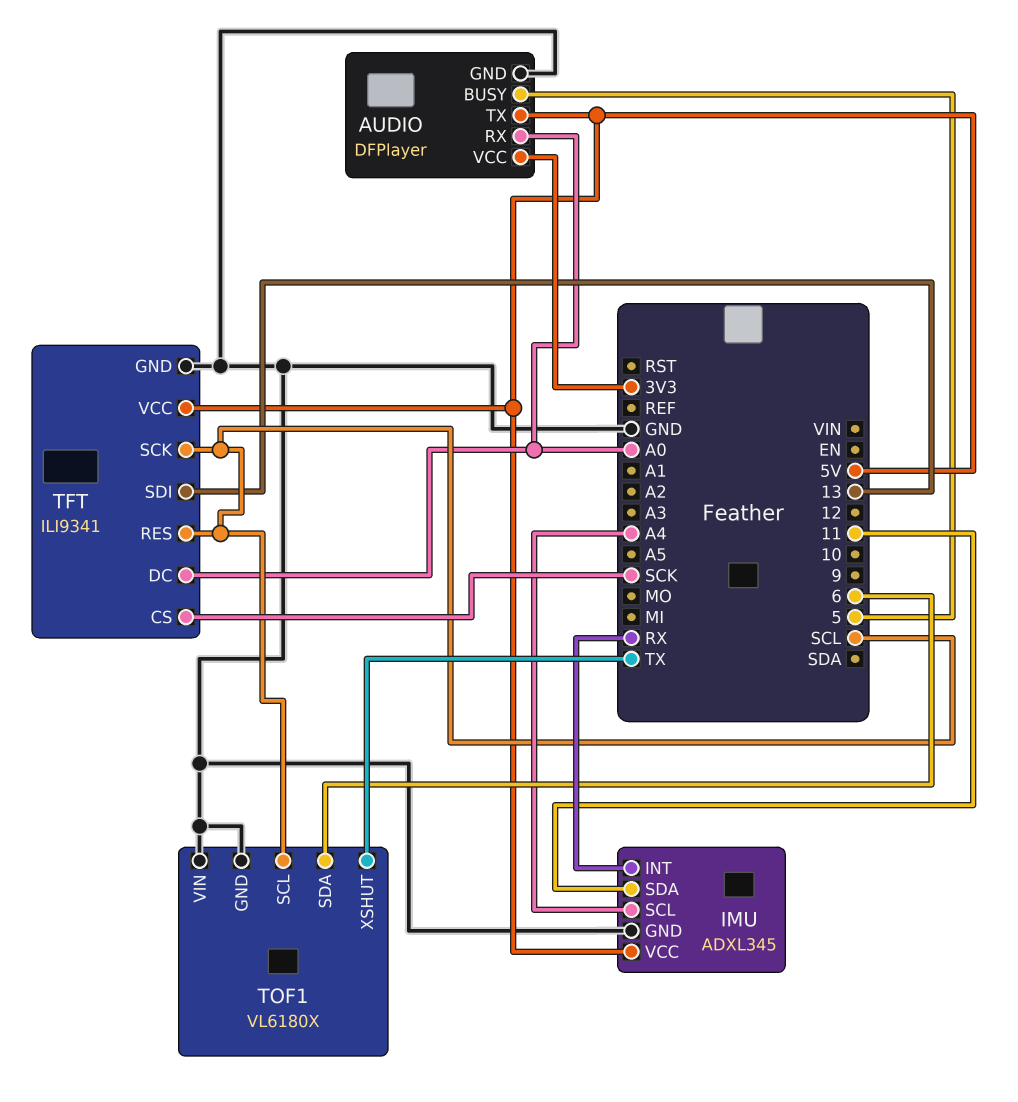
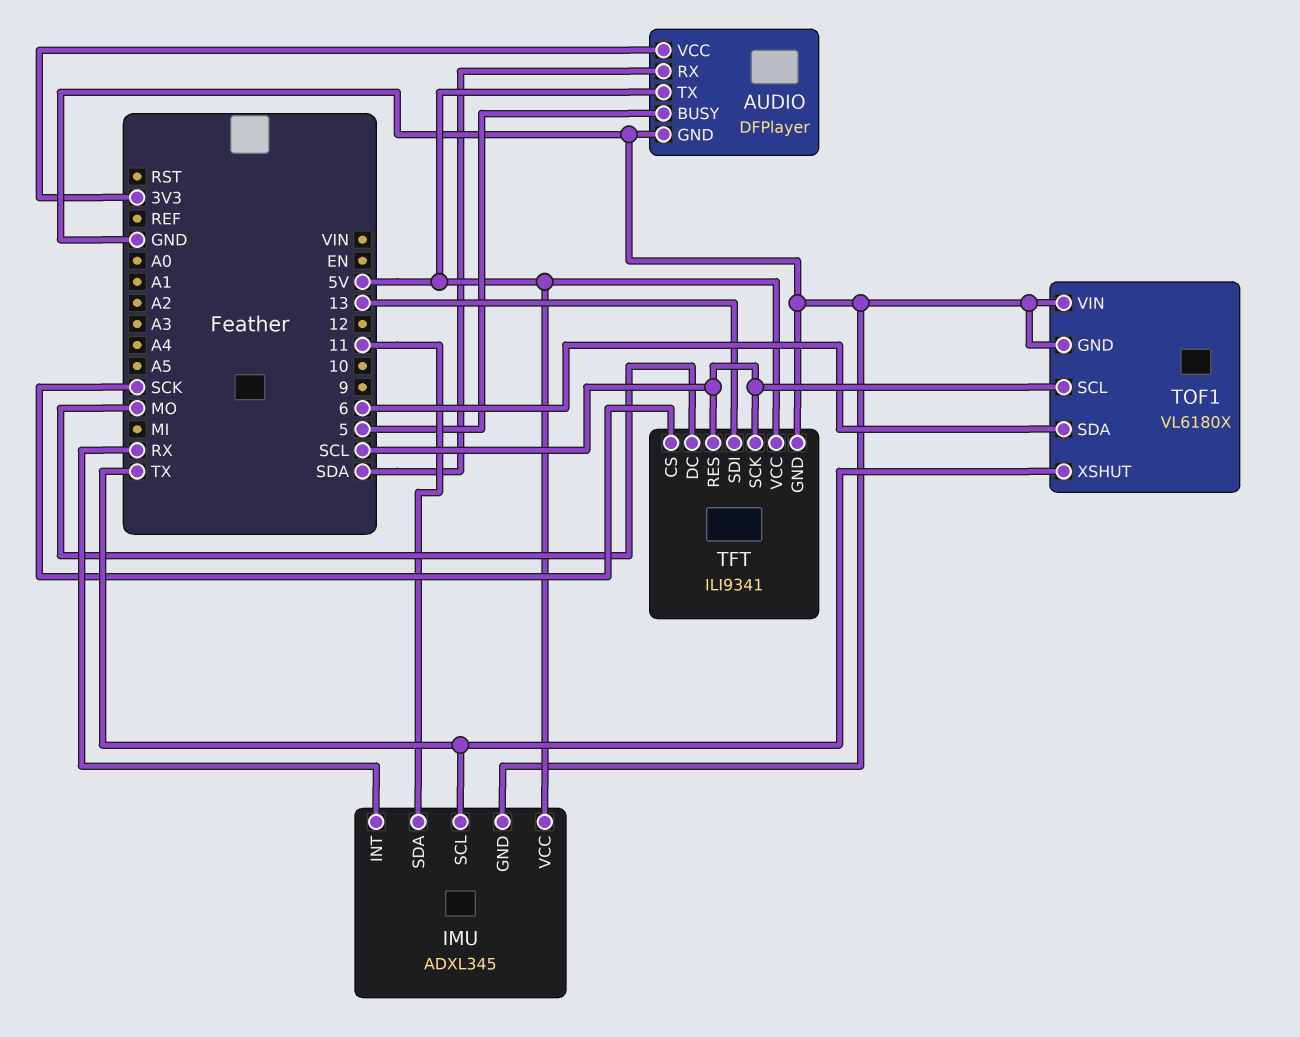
AUDIO pin RX: A0 -> SDA
IMU pin SCL: A4 -> TX
TFT pin DC: A0 -> MO

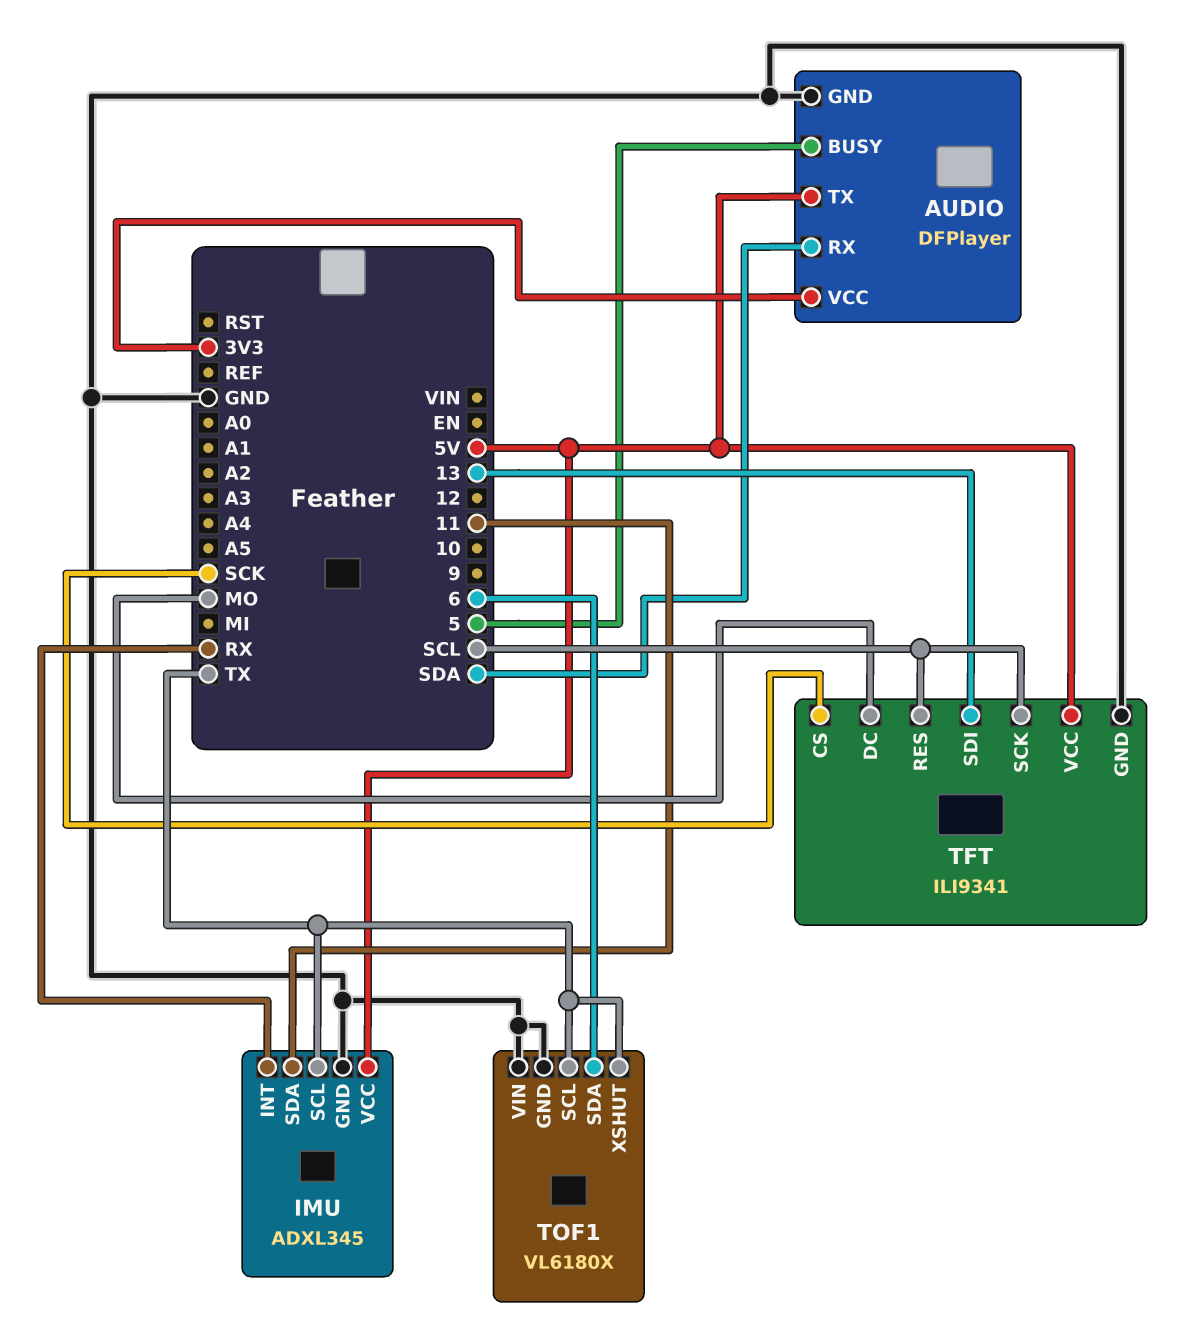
TOF1 pin SCL: SCL -> TX

